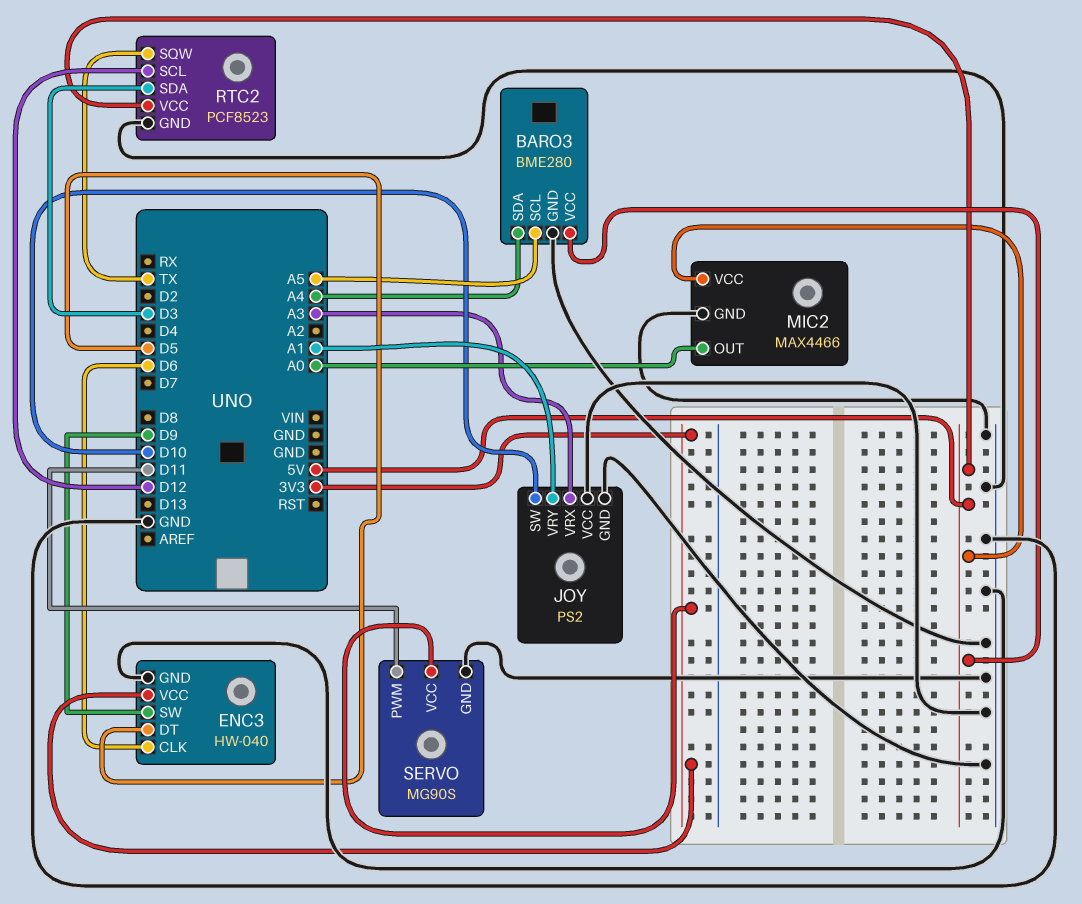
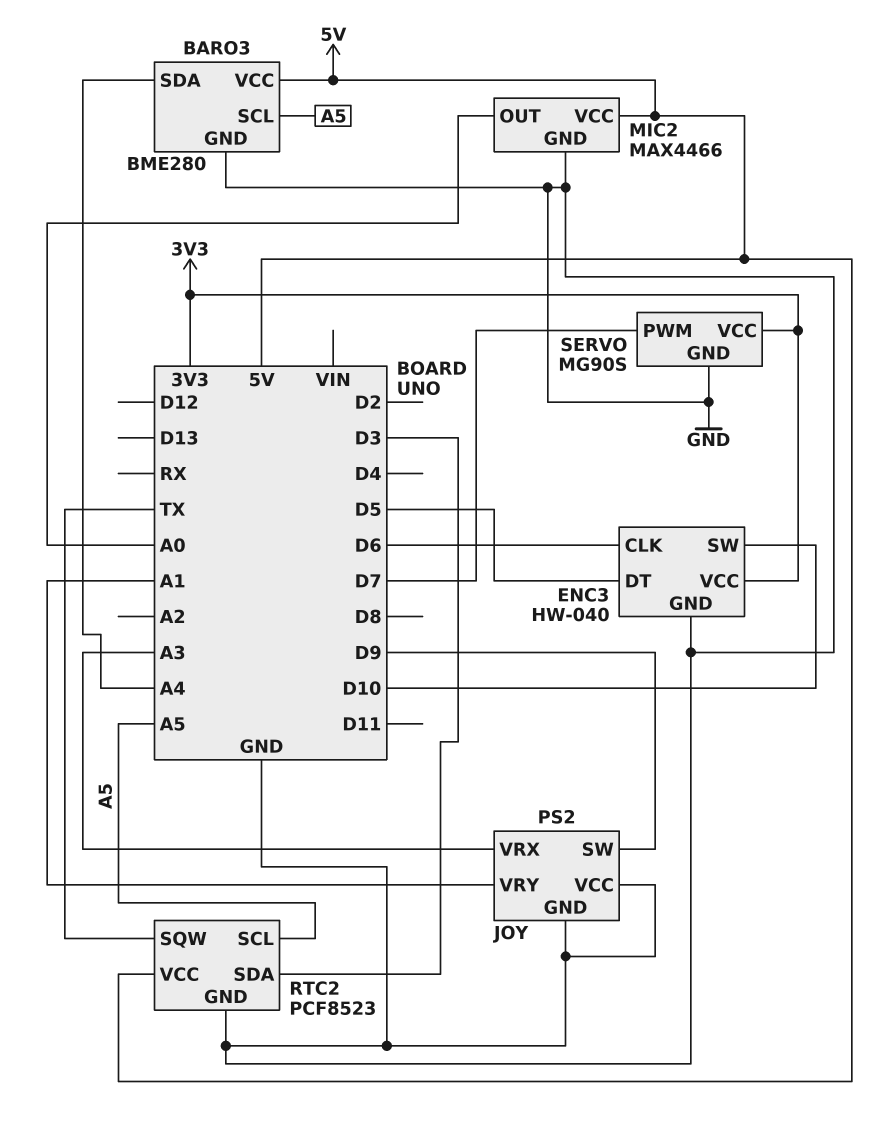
ENC3 pin SW: D9 -> D10
JOY pin SW: D10 -> D9
RTC2 pin SCL: D12 -> A5
SERVO pin PWM: D11 -> D7

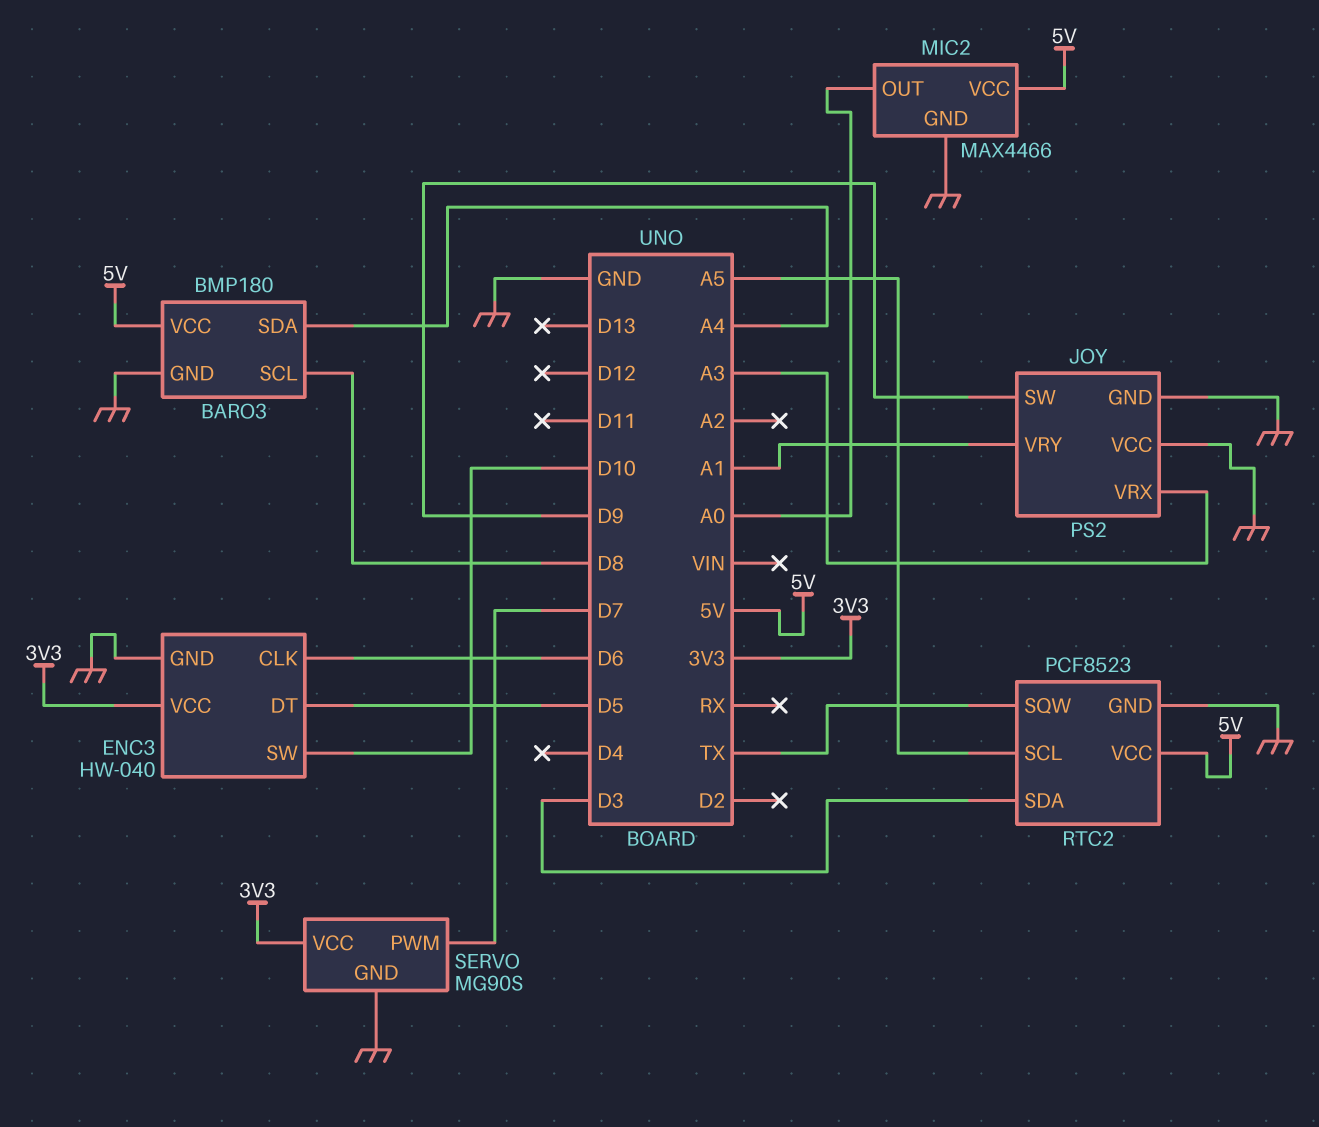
BARO3: BME280 -> BMP180
BARO3 pin SCL: A5 -> D8

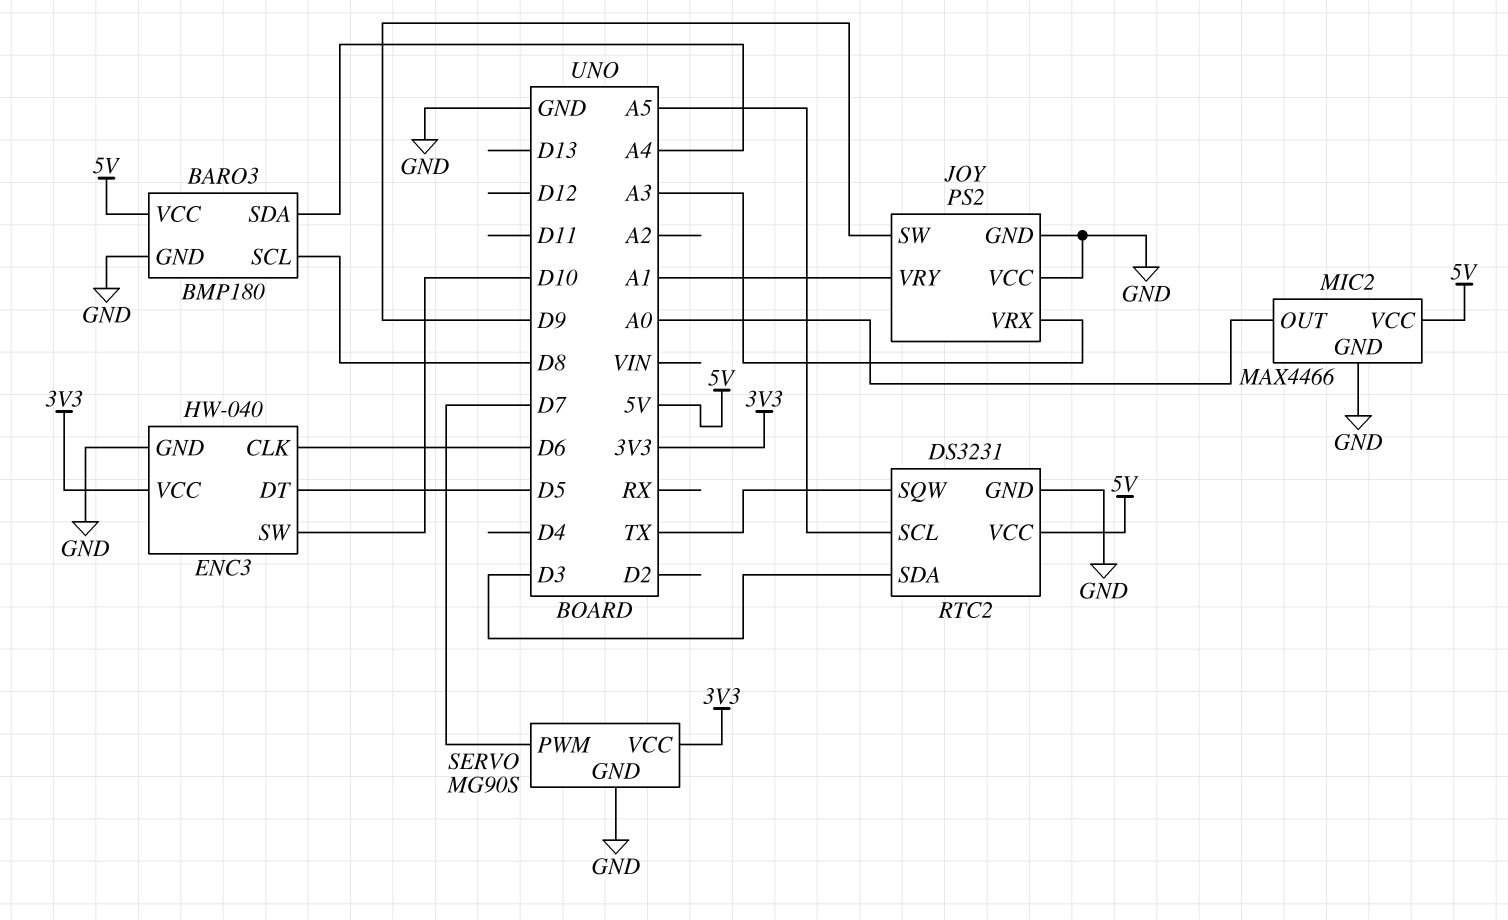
RTC2: PCF8523 -> DS3231

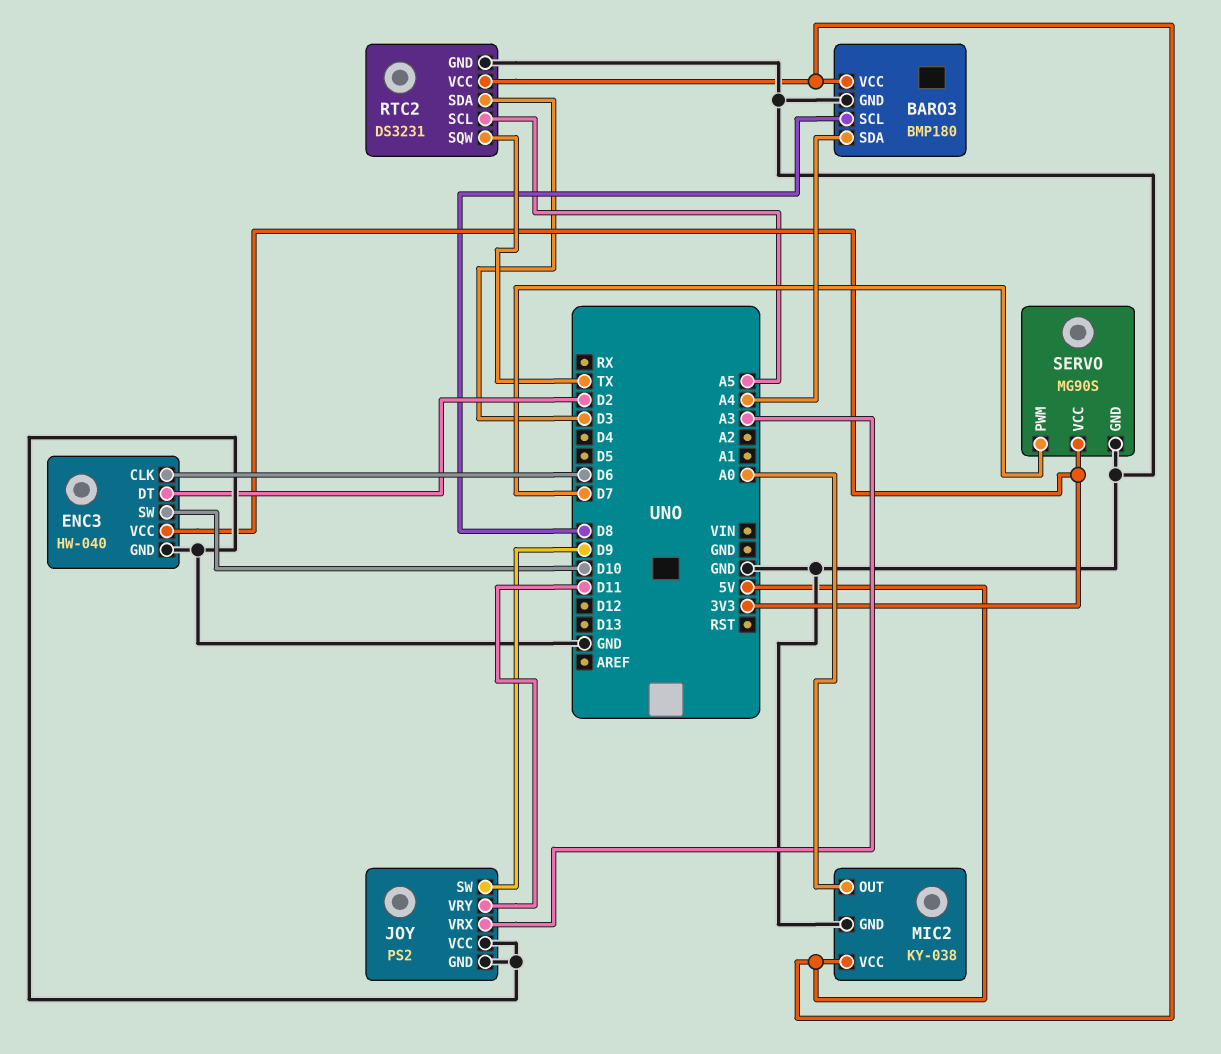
ENC3 pin DT: D5 -> D2
JOY pin VRY: A1 -> D11
MIC2: MAX4466 -> KY-038

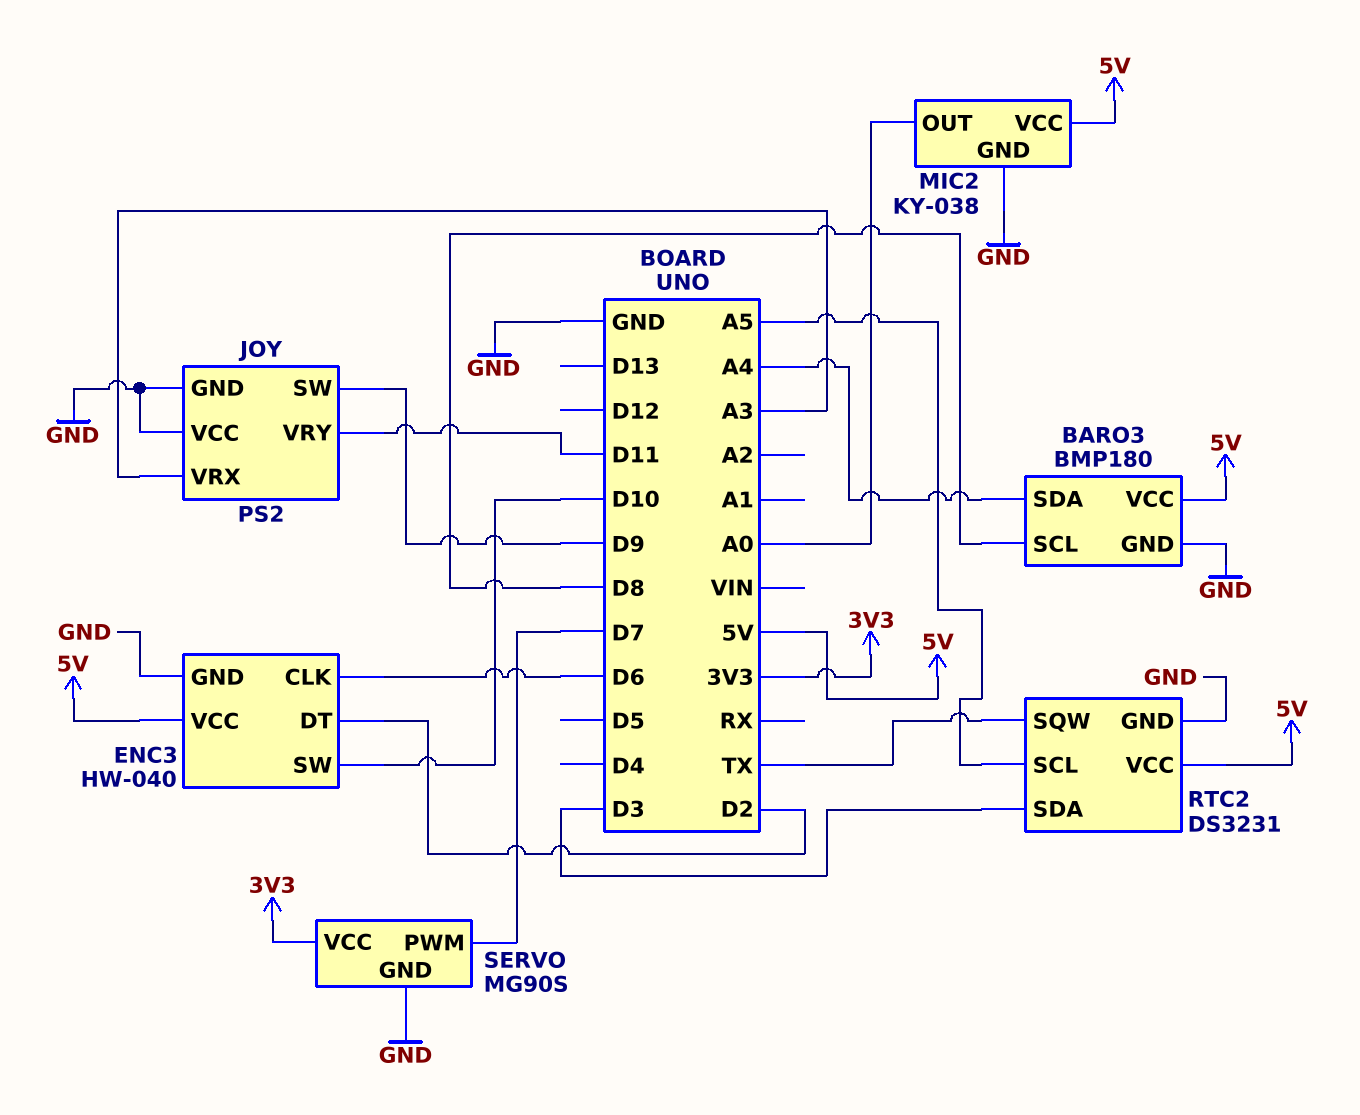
ENC3 pin VCC: 3V3 -> 5V

